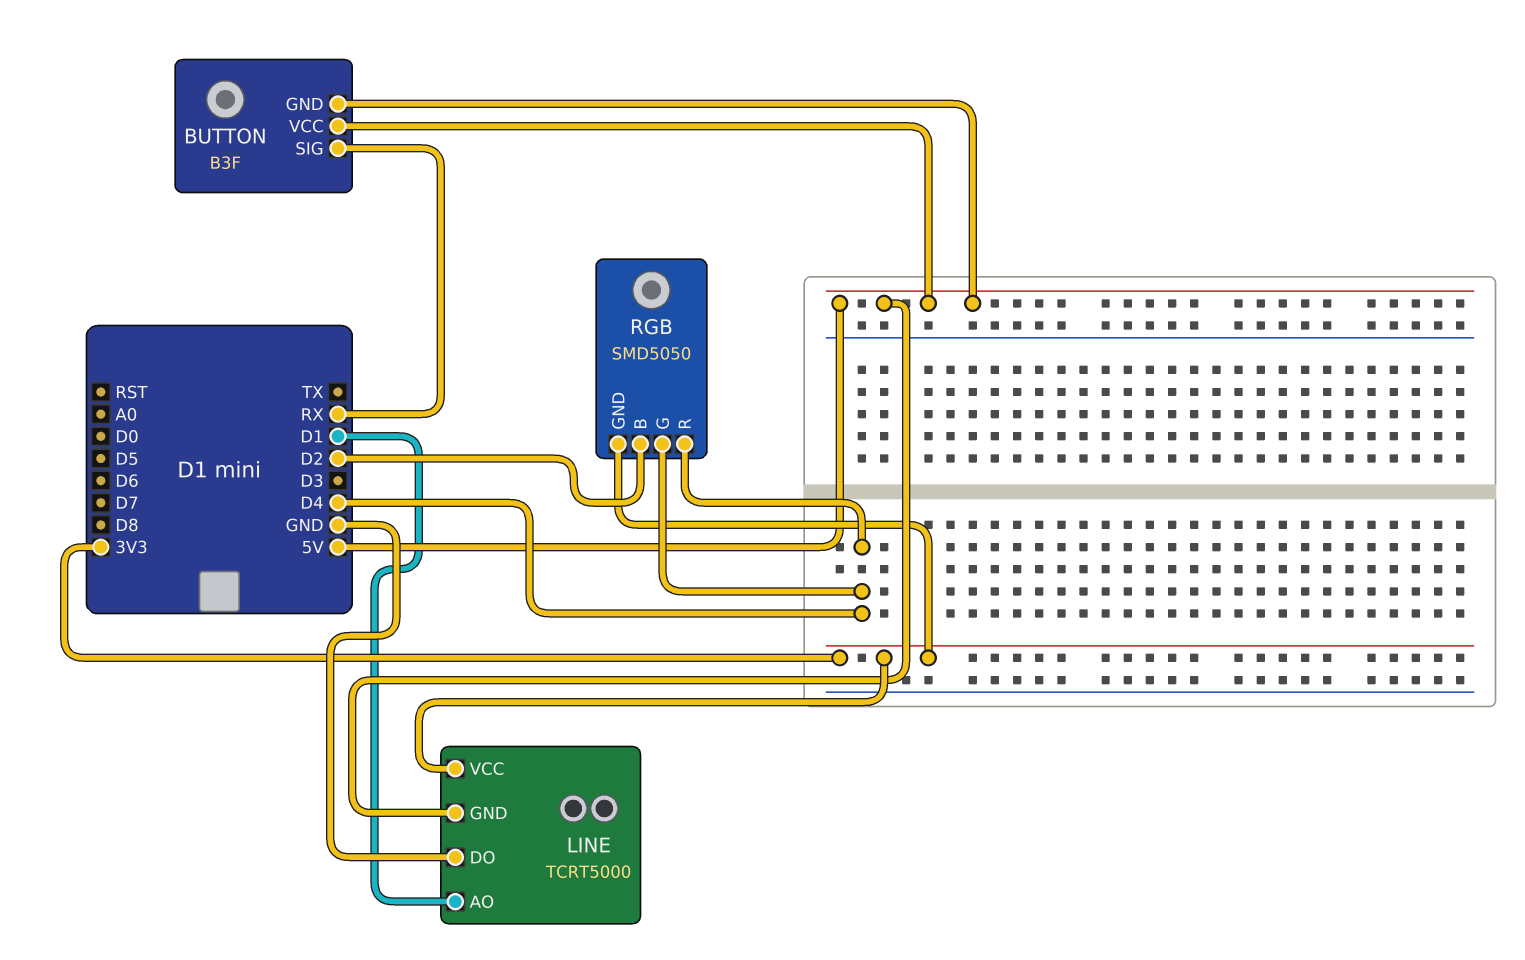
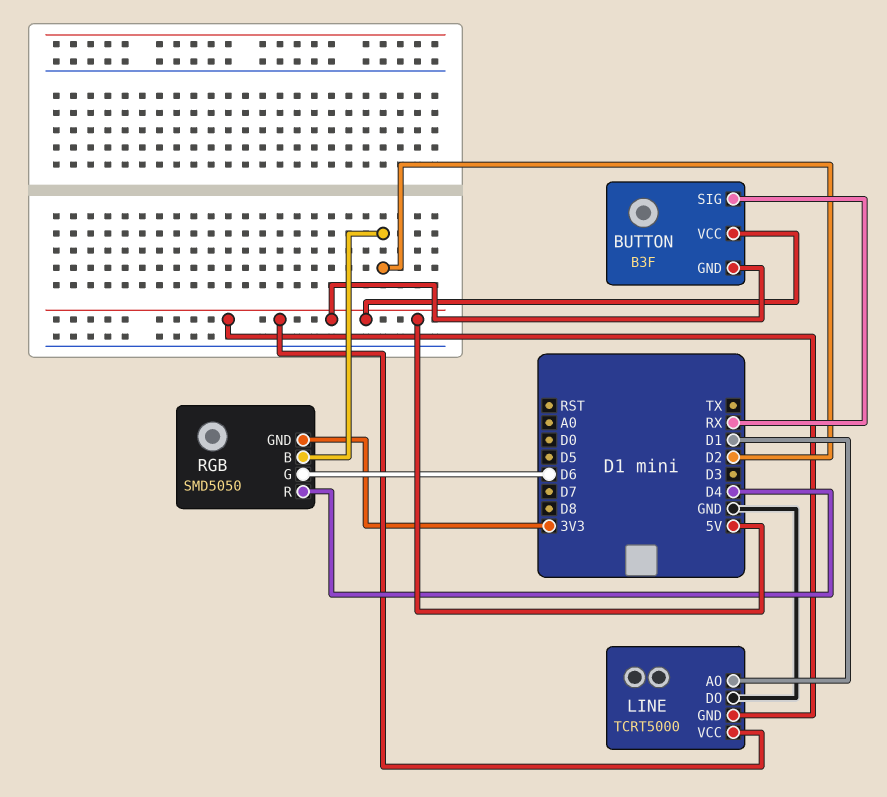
LINE pin VCC: 3V3 -> 5V
RGB pin G: D4 -> D6

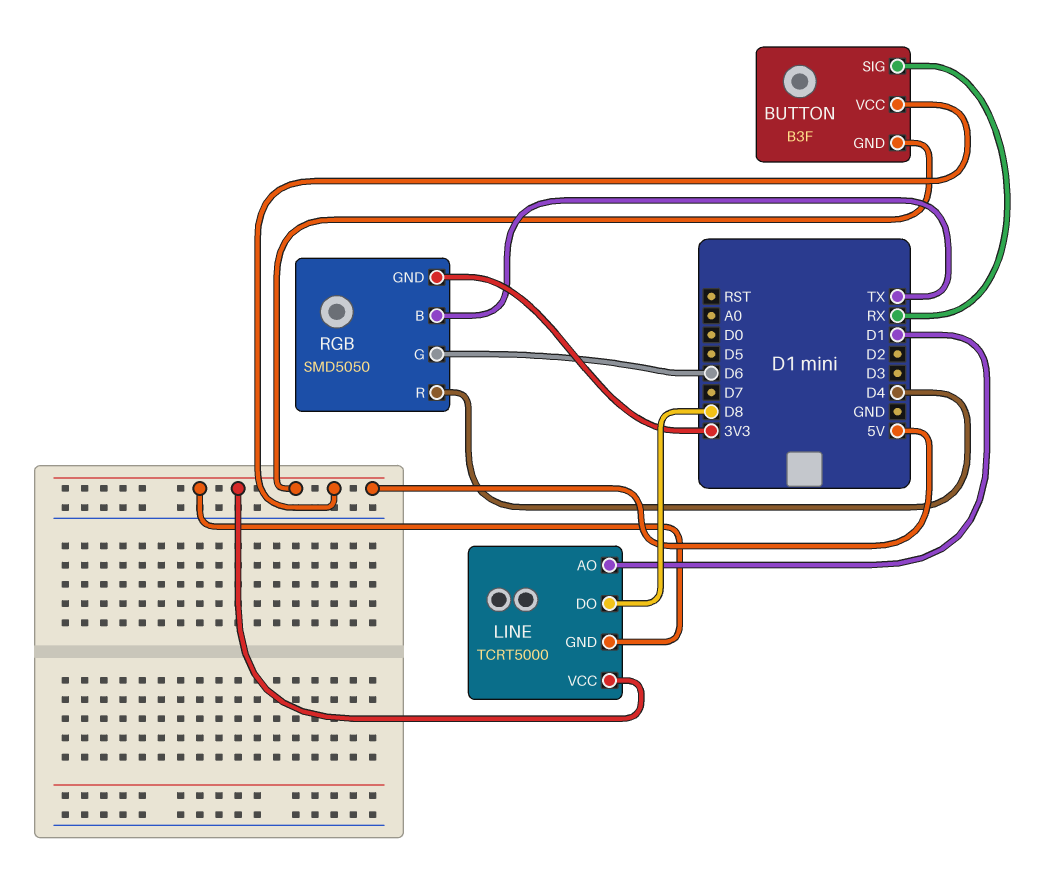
LINE pin DO: GND -> D8
RGB pin B: D2 -> TX

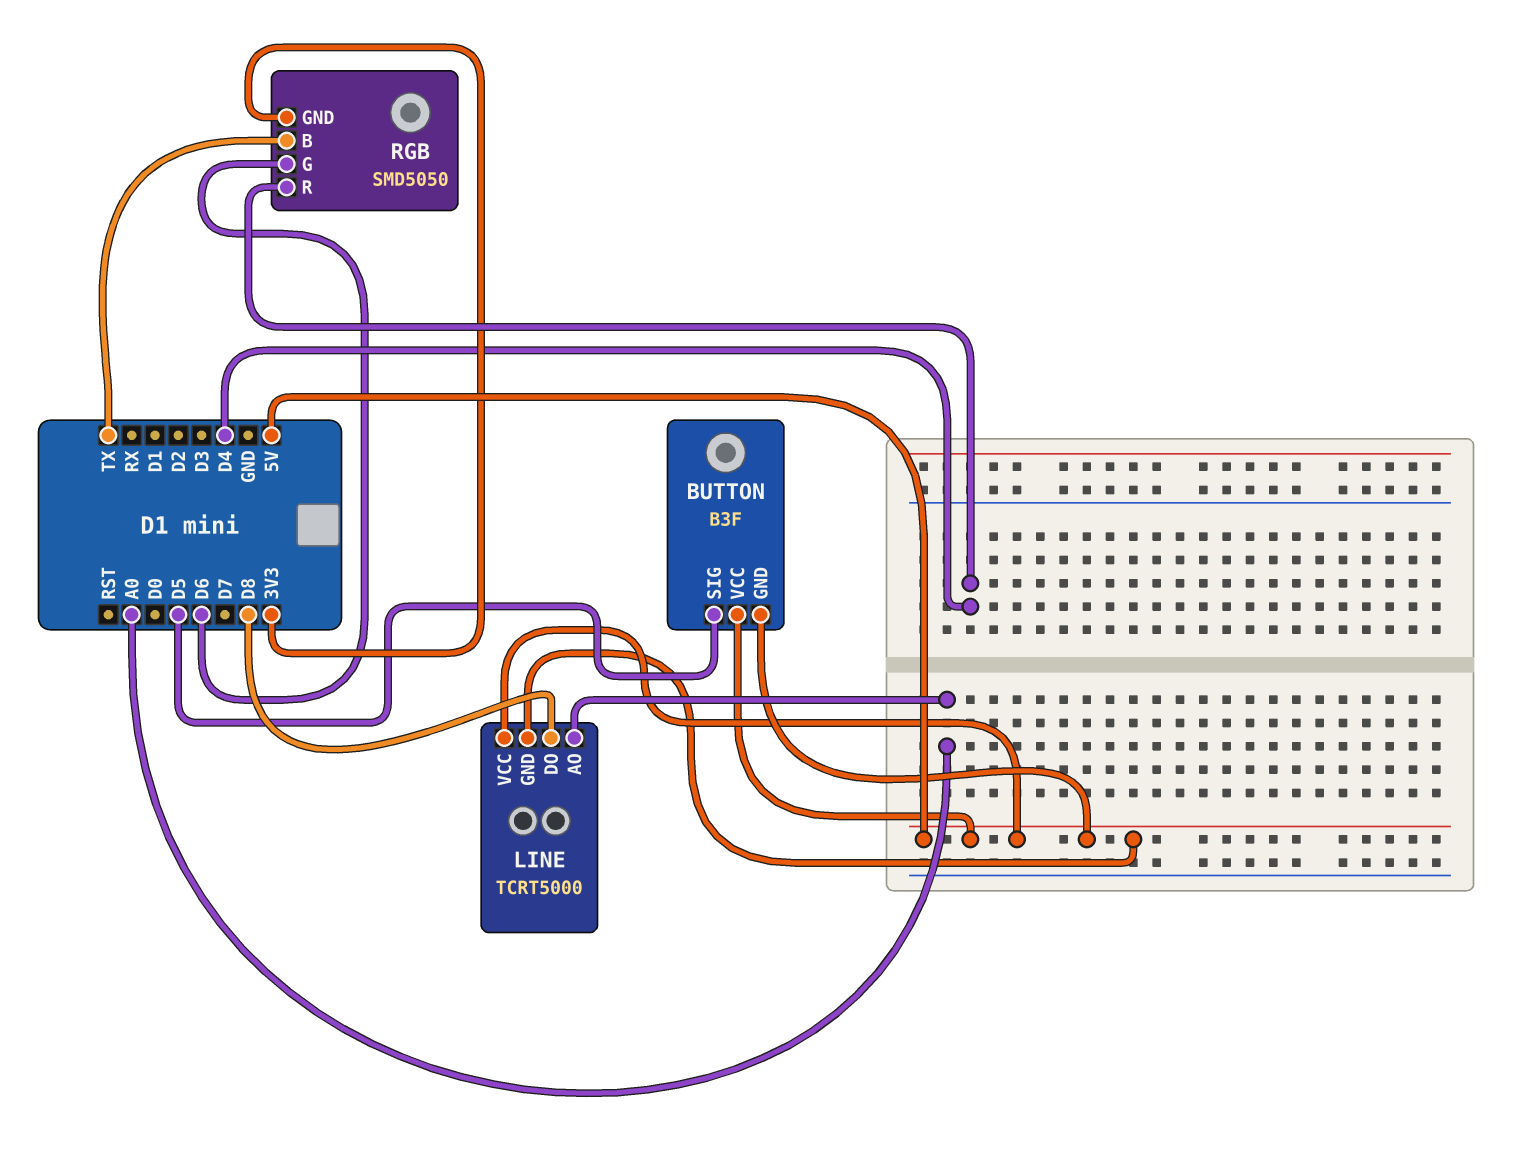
BUTTON pin SIG: RX -> D5
LINE pin AO: D1 -> A0

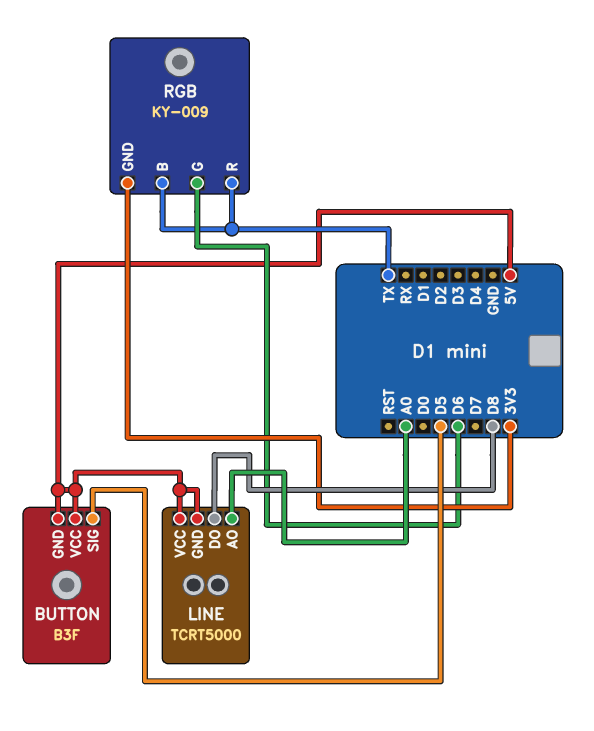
RGB: SMD5050 -> KY-009
RGB pin R: D4 -> TX

